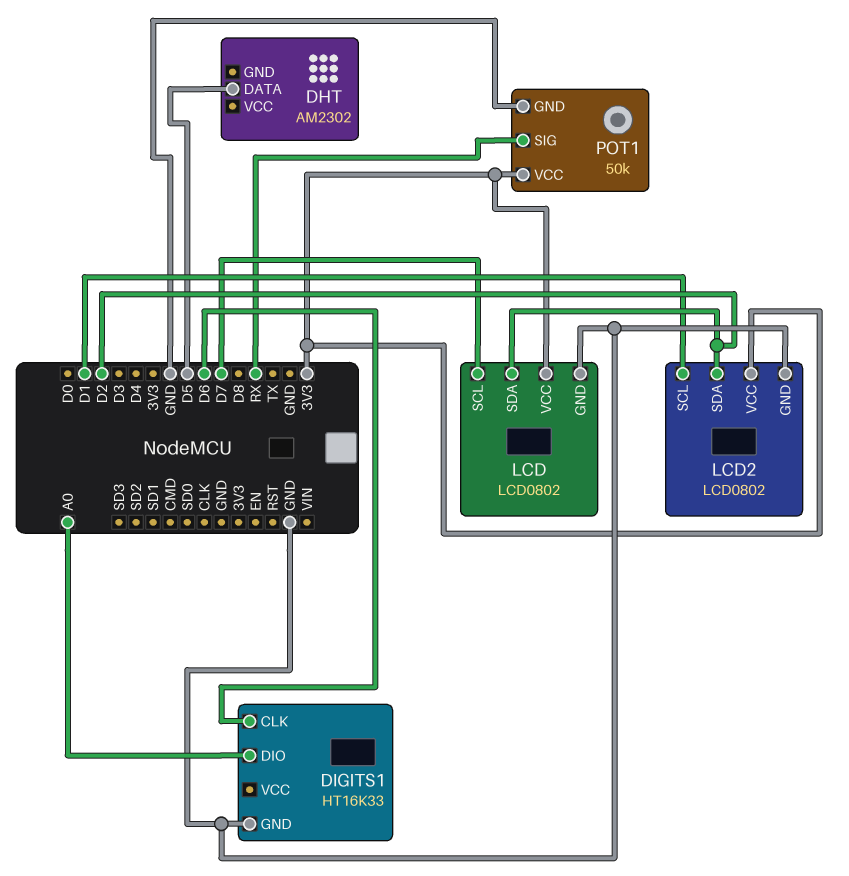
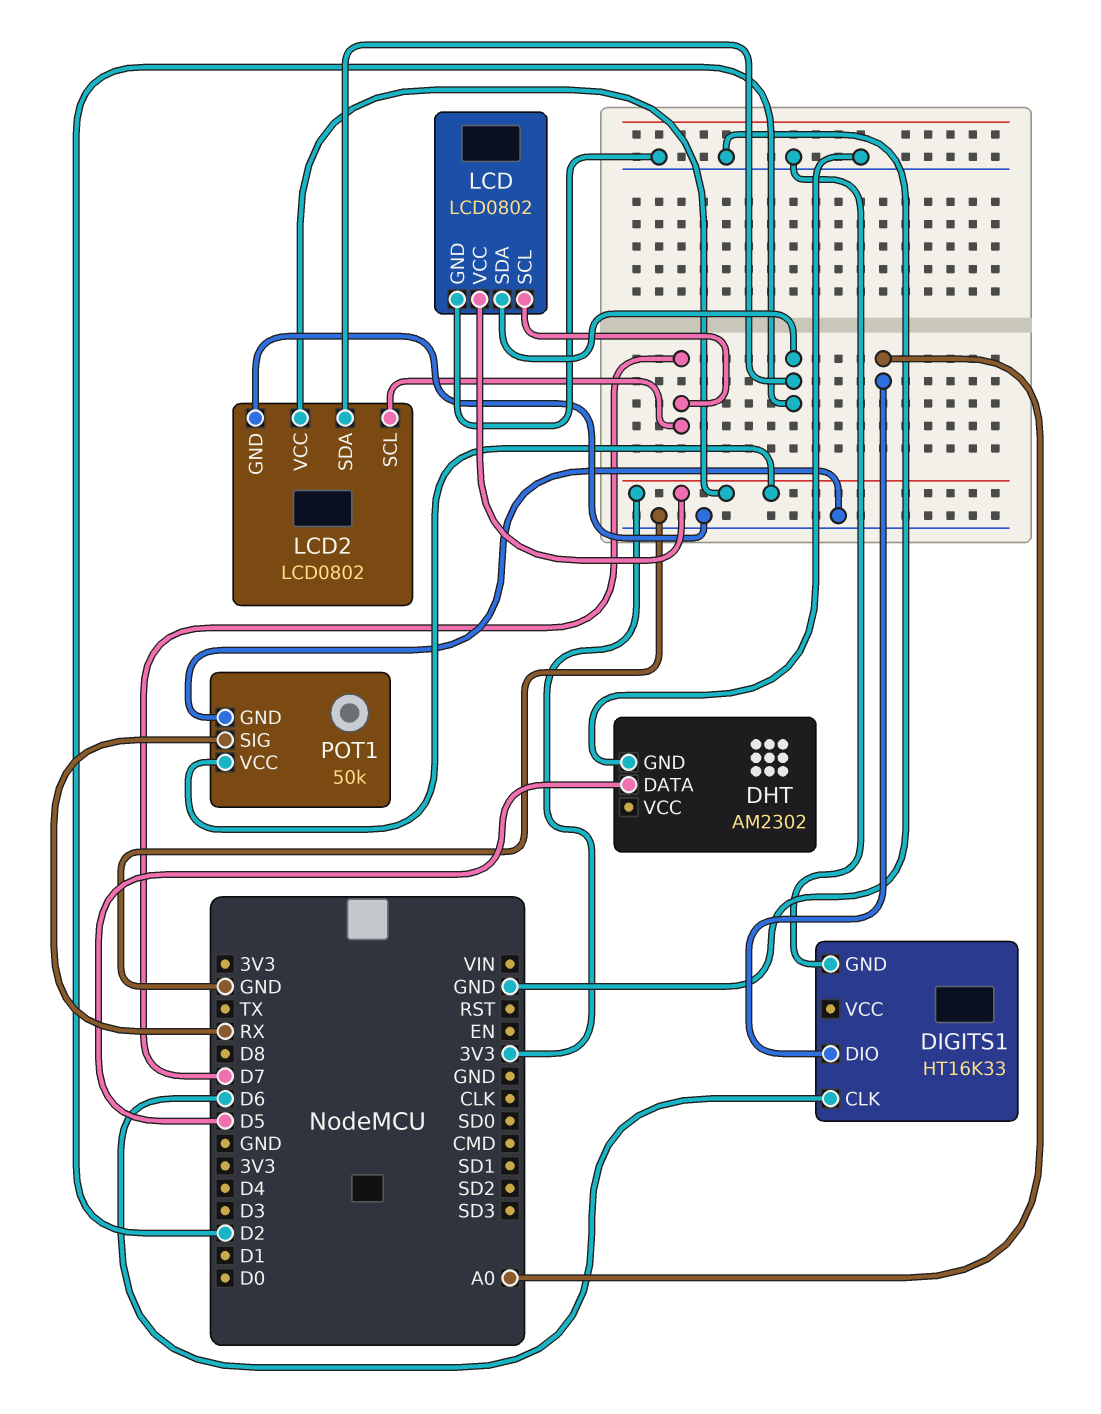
DHT pin GND: none -> GND
LCD2 pin SCL: D1 -> D7

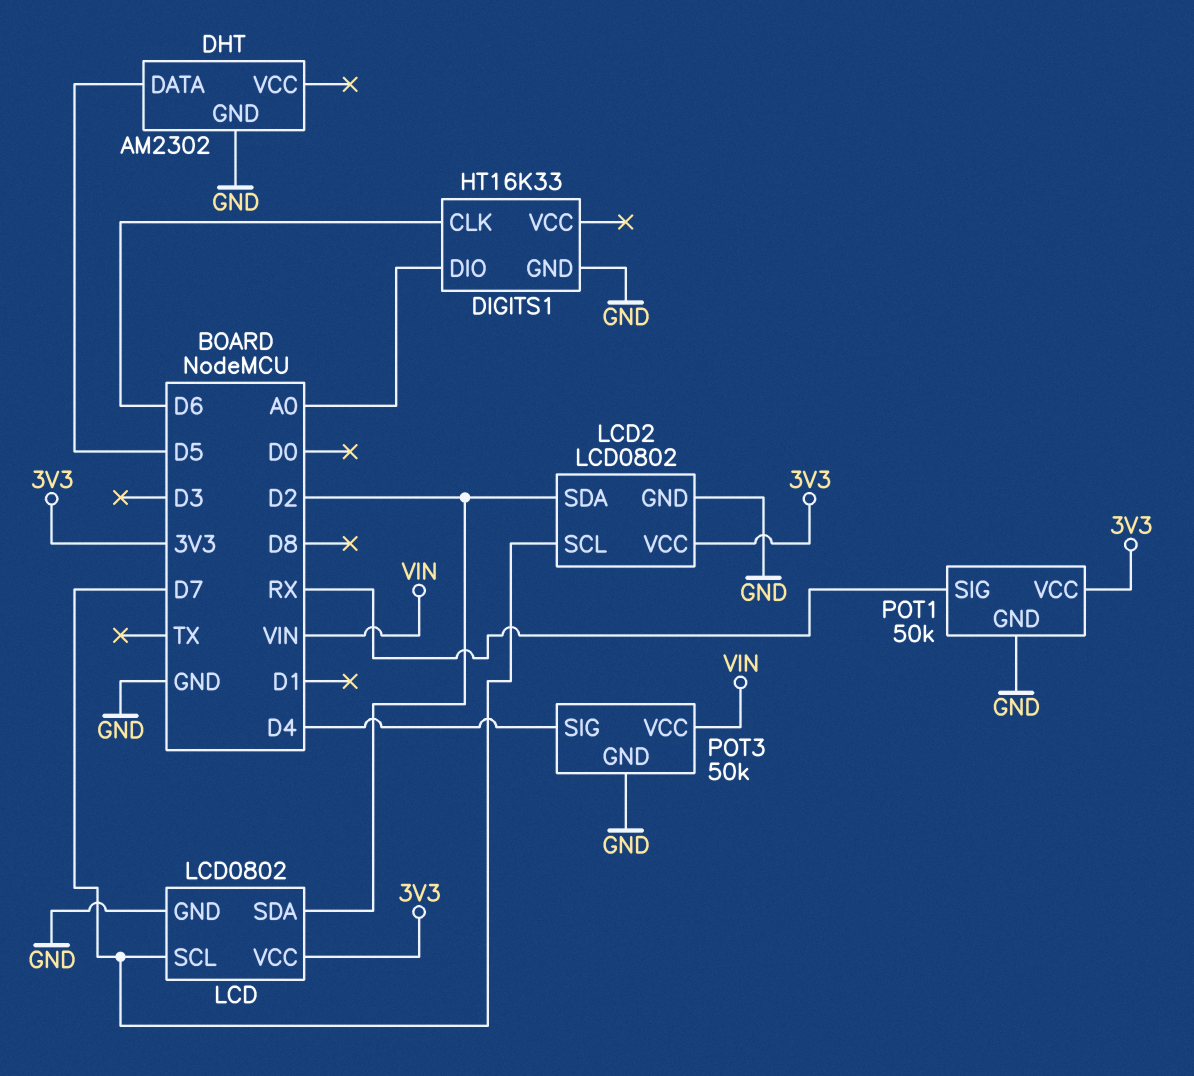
POT3: none -> 50k
POT3 pin GND: none -> GND
POT3 pin SIG: none -> D4
POT3 pin VCC: none -> VIN

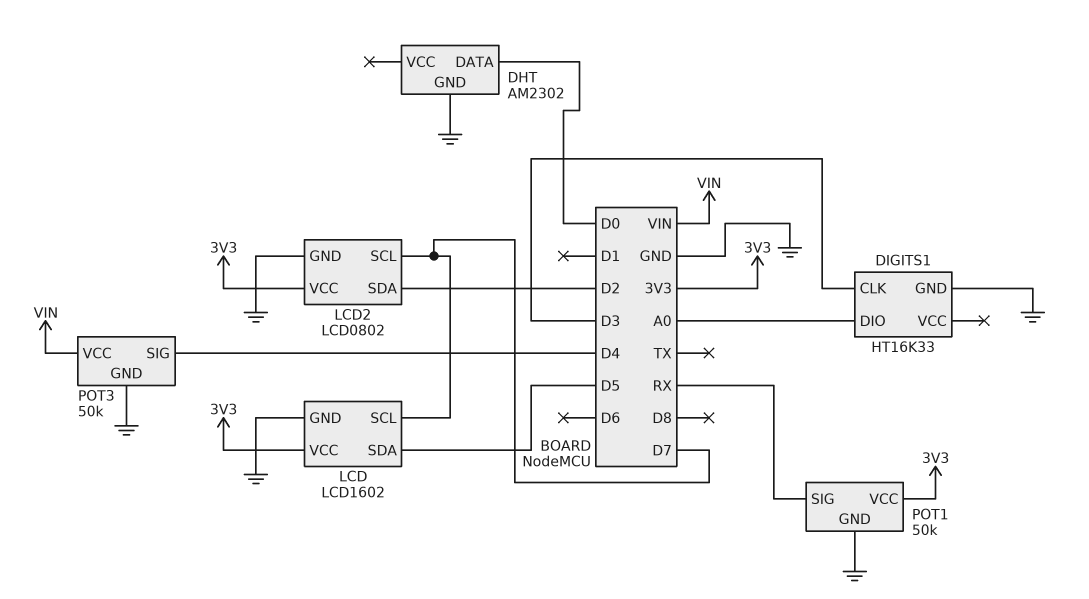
DHT pin DATA: D5 -> D0
DIGITS1 pin CLK: D6 -> D3
LCD: LCD0802 -> LCD1602
LCD pin SDA: D2 -> D5

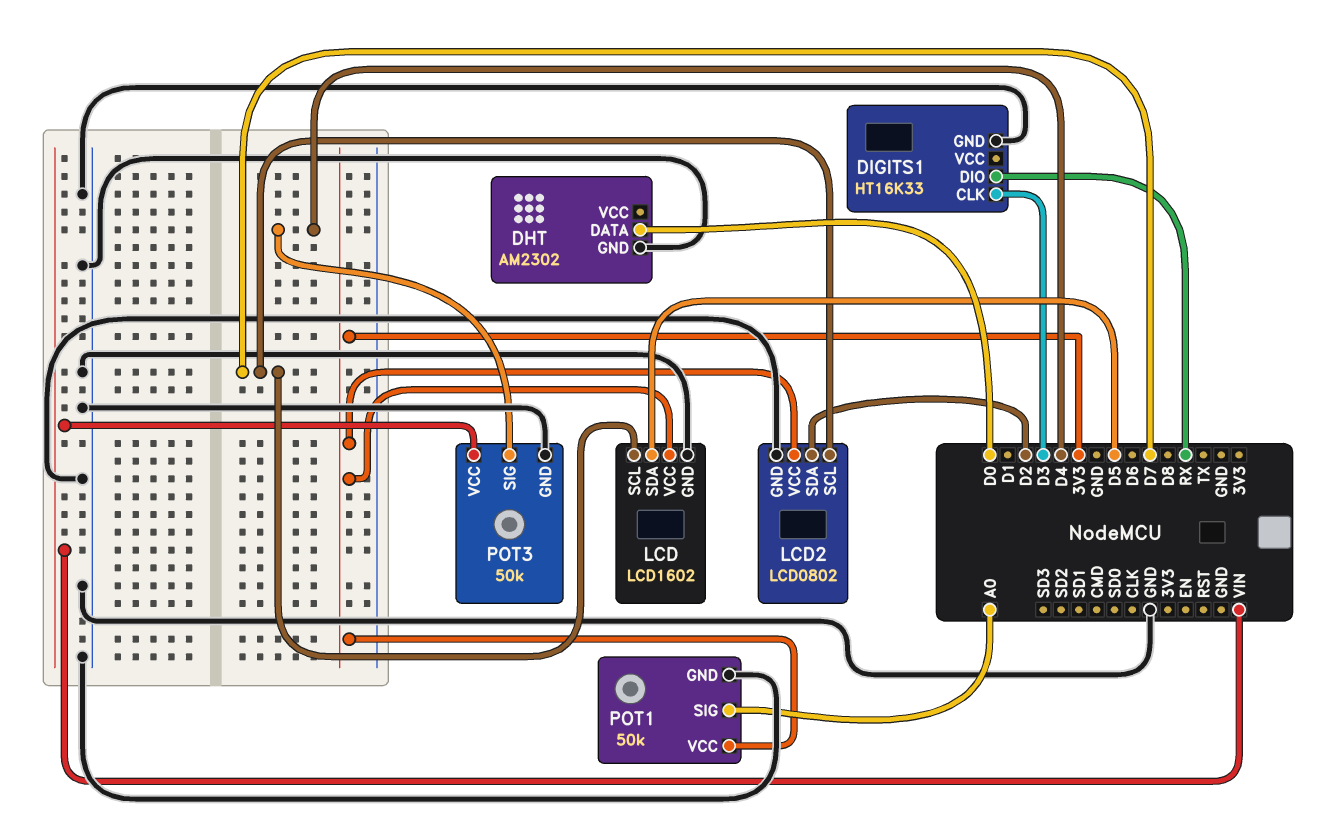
DIGITS1 pin DIO: A0 -> RX
POT1 pin SIG: RX -> A0

